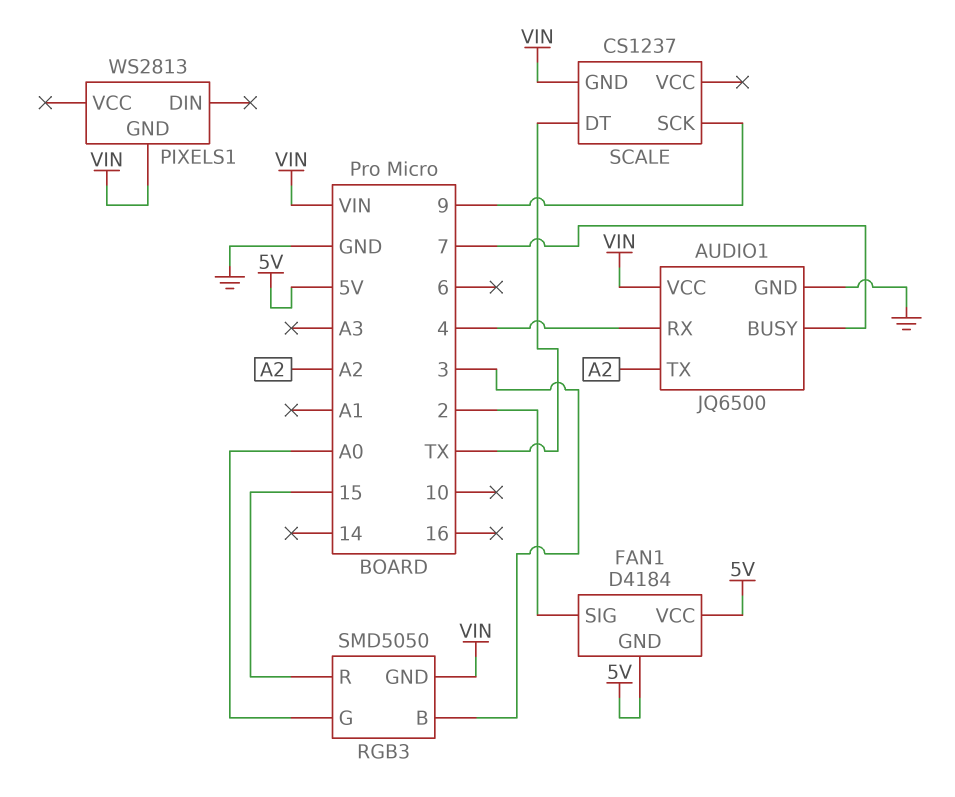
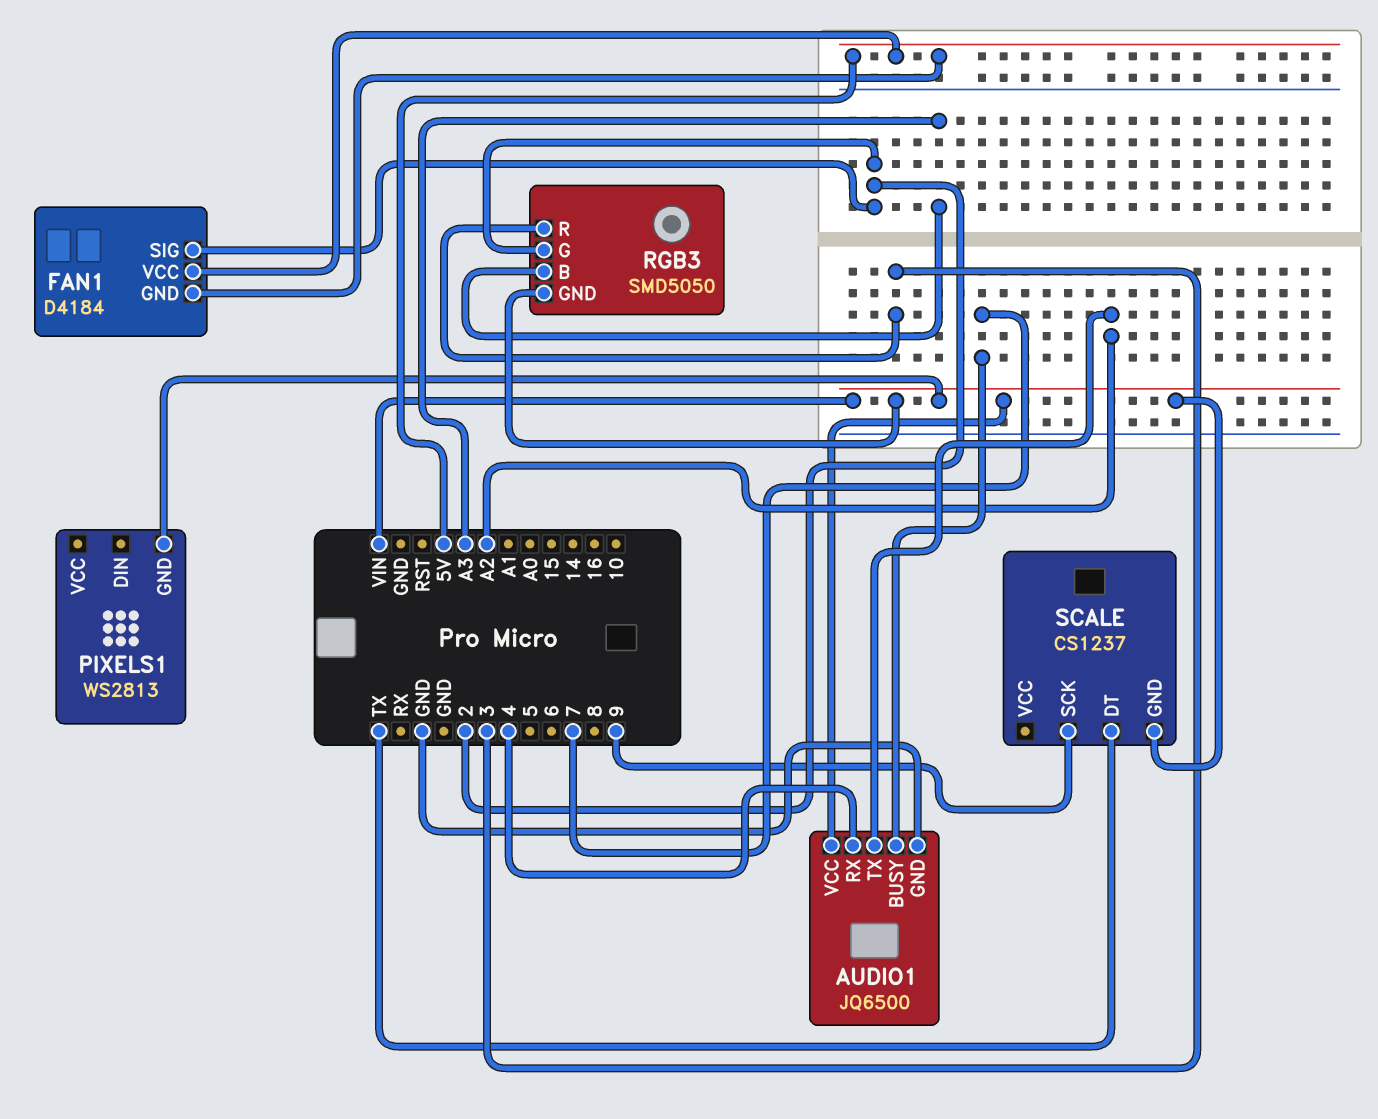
RGB3 pin B: 3 -> A3
RGB3 pin G: A0 -> 2
RGB3 pin R: 15 -> 3

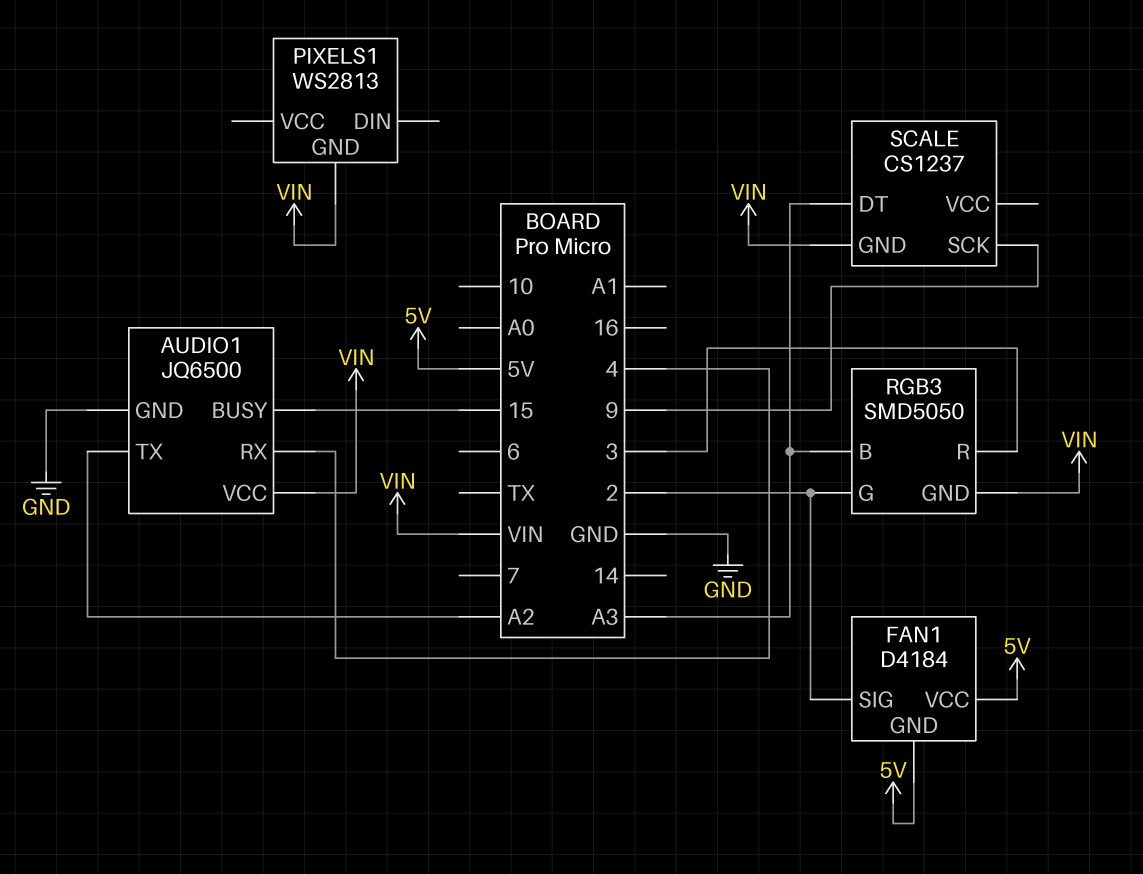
AUDIO1 pin BUSY: 7 -> 15
SCALE pin DT: TX -> A3

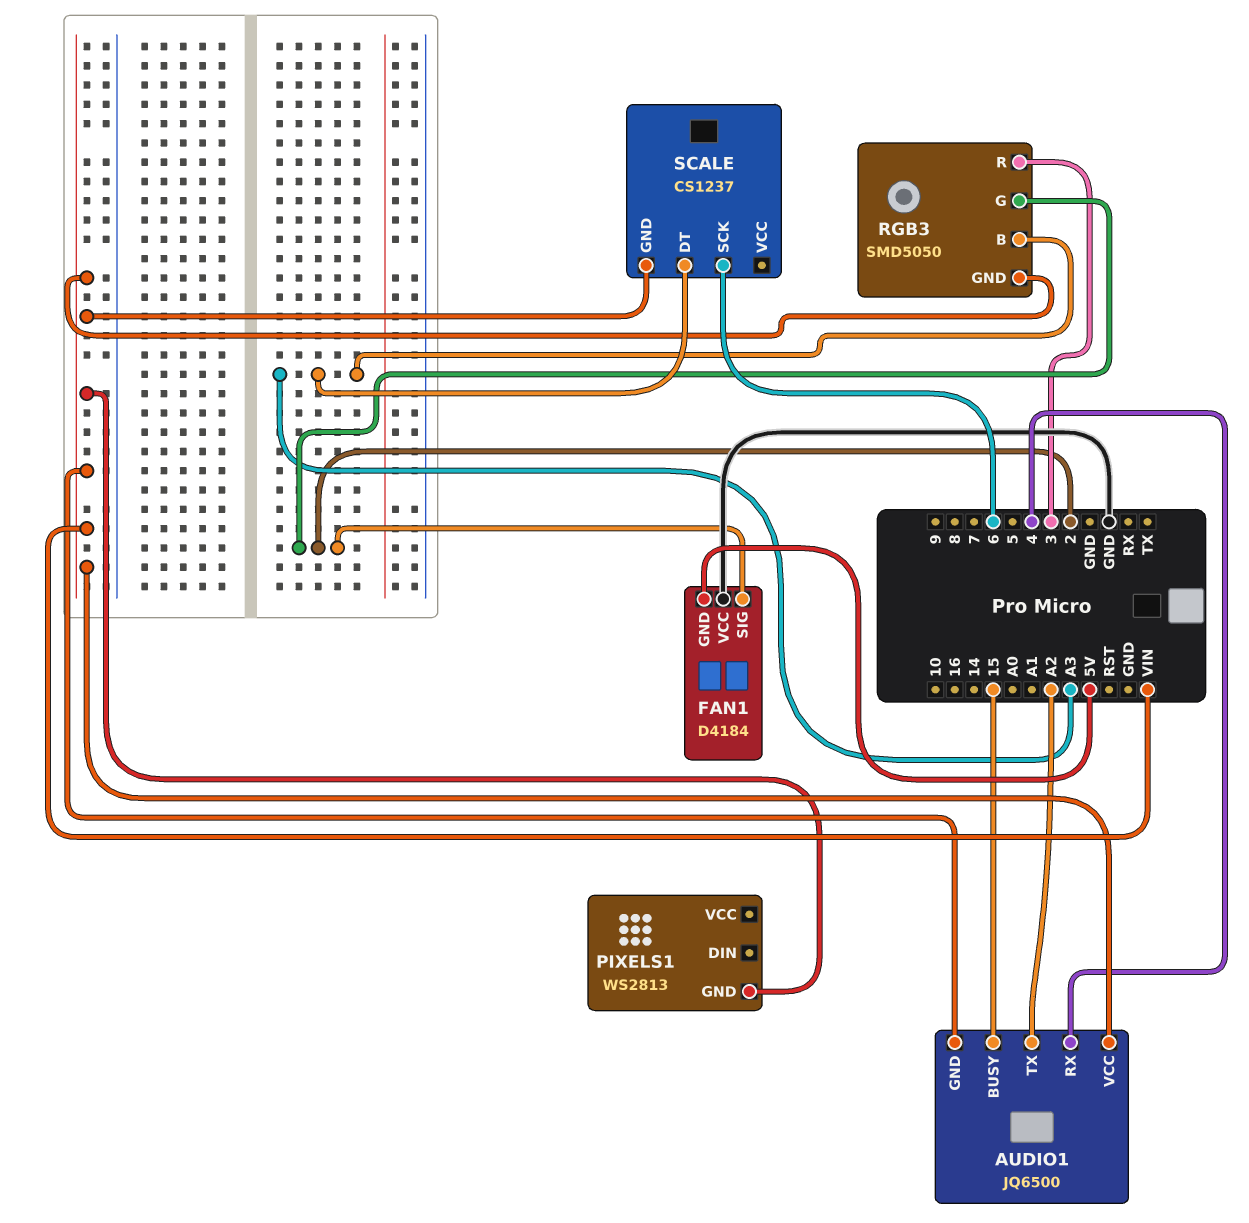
AUDIO1 pin GND: GND -> VIN
FAN1 pin VCC: 5V -> GND
SCALE pin SCK: 9 -> 6

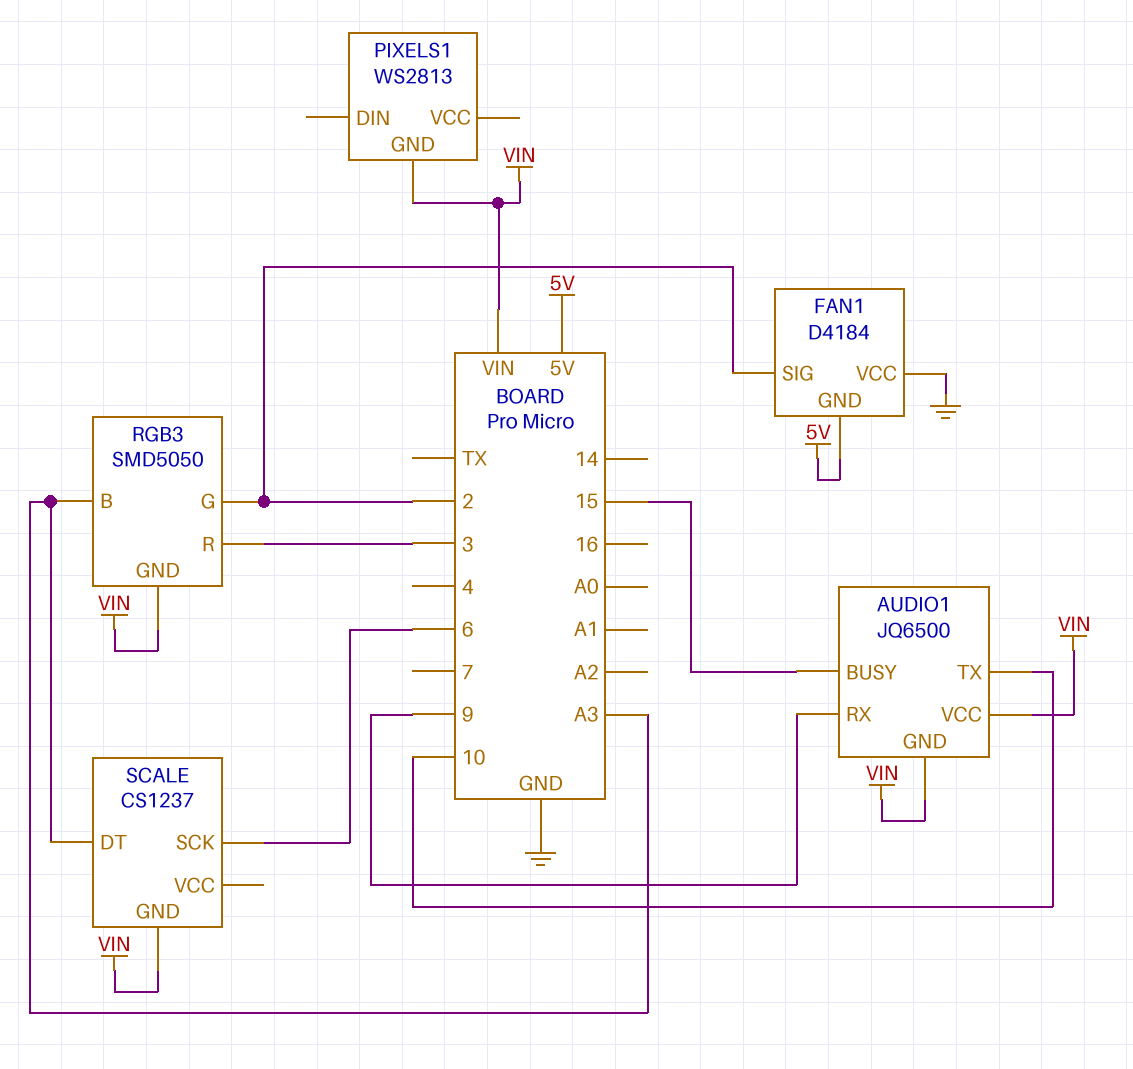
AUDIO1 pin RX: 4 -> 9
AUDIO1 pin TX: A2 -> 10

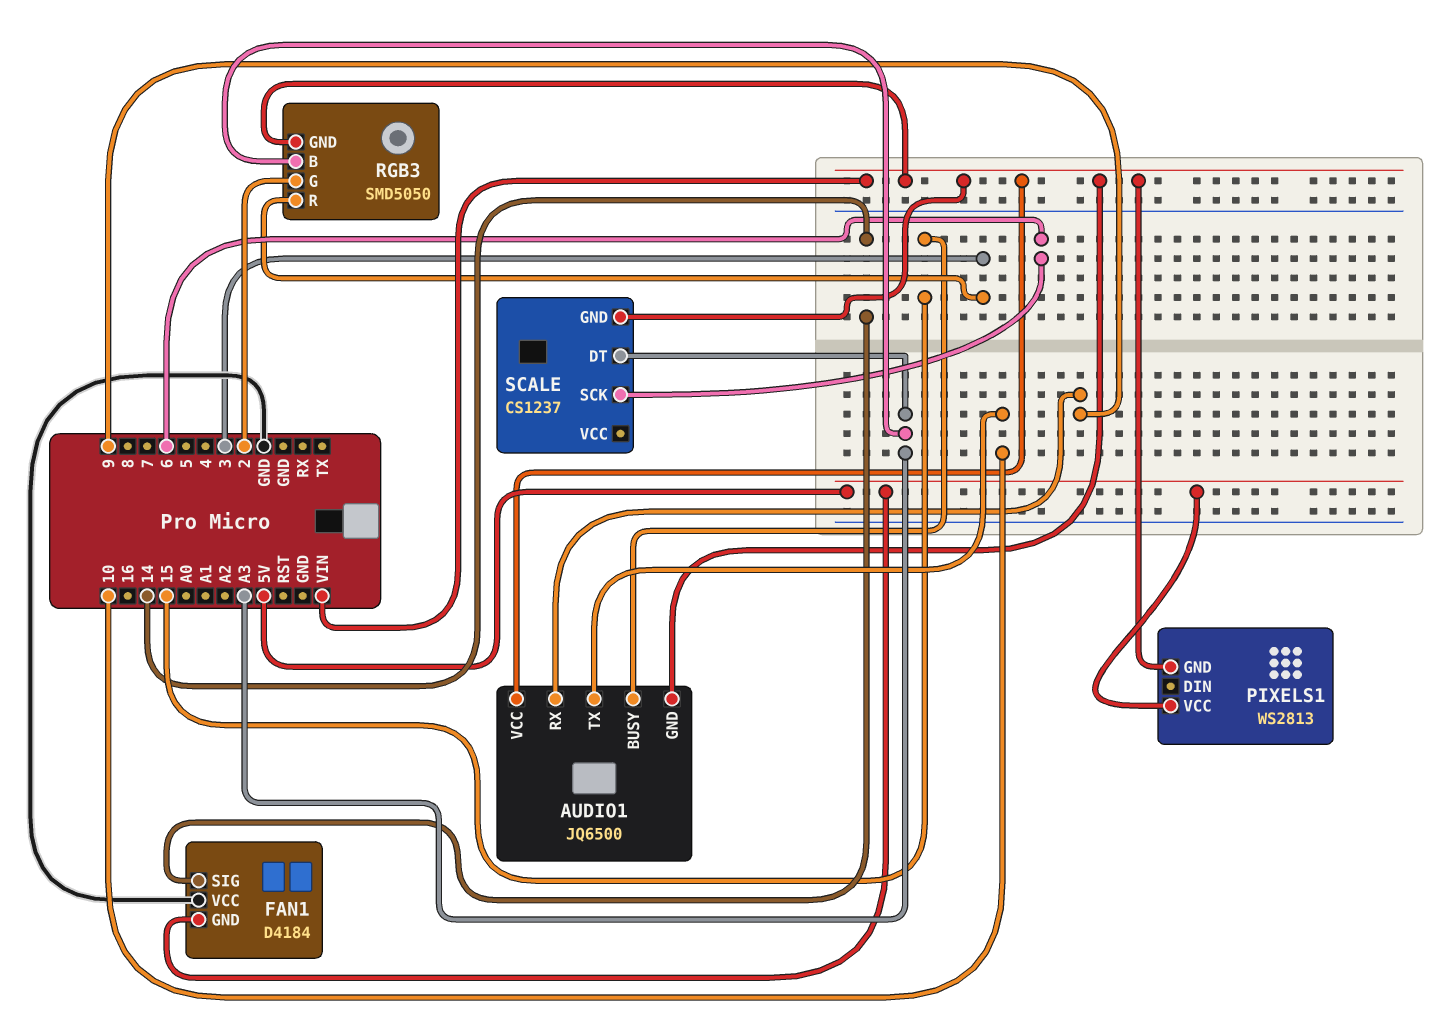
FAN1 pin SIG: 2 -> 14
PIXELS1 pin VCC: none -> 5V

